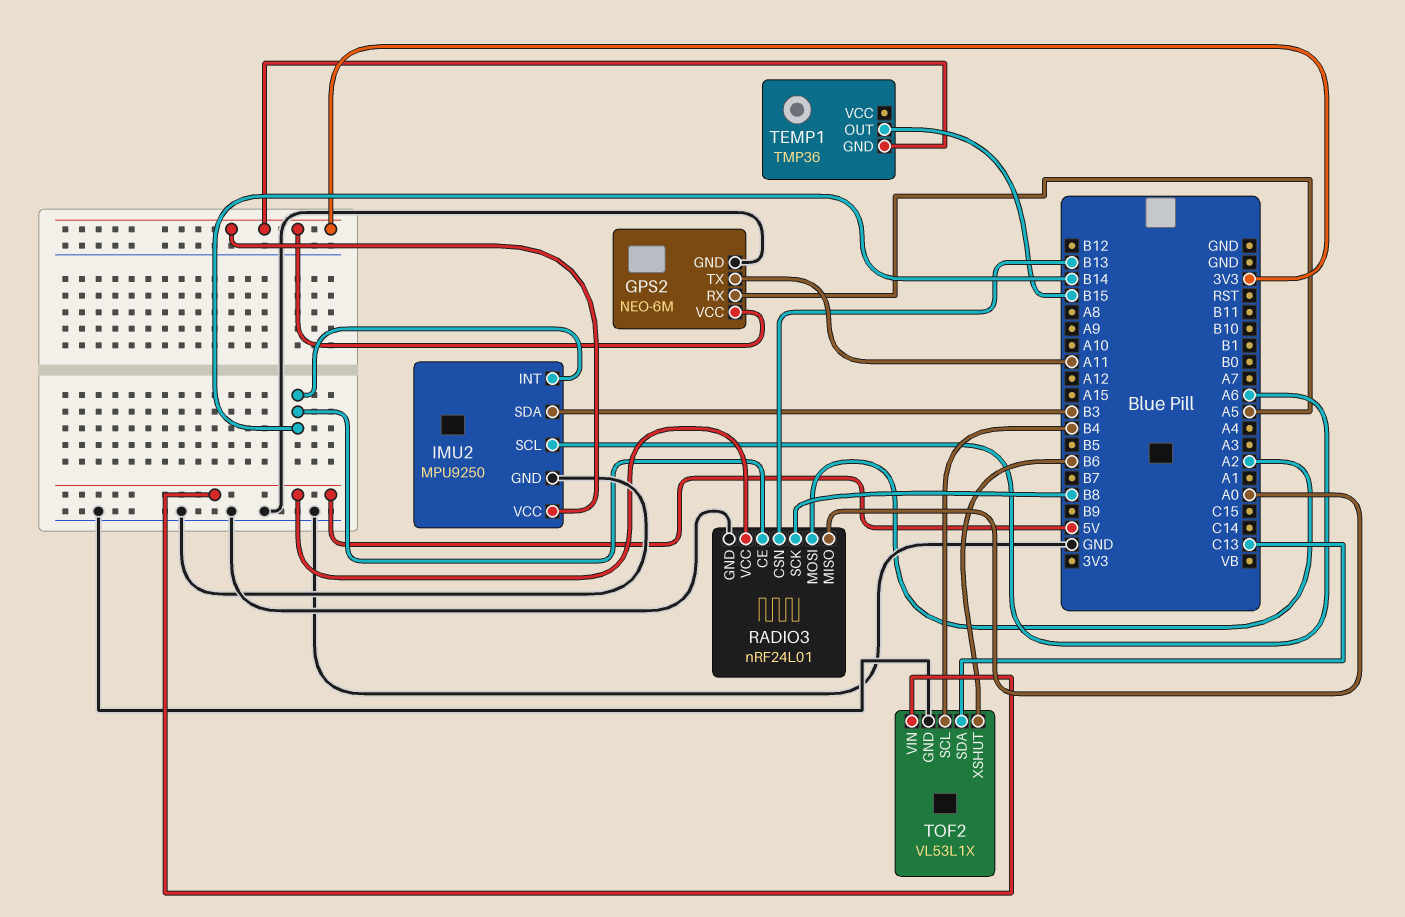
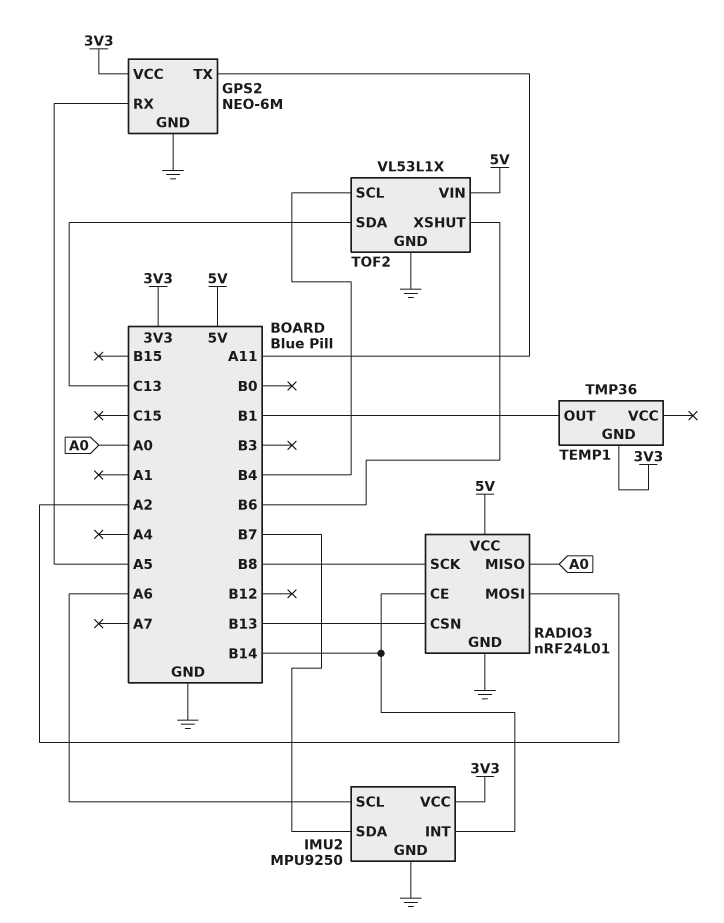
IMU2 pin SDA: B3 -> B7
TEMP1 pin OUT: B15 -> B1

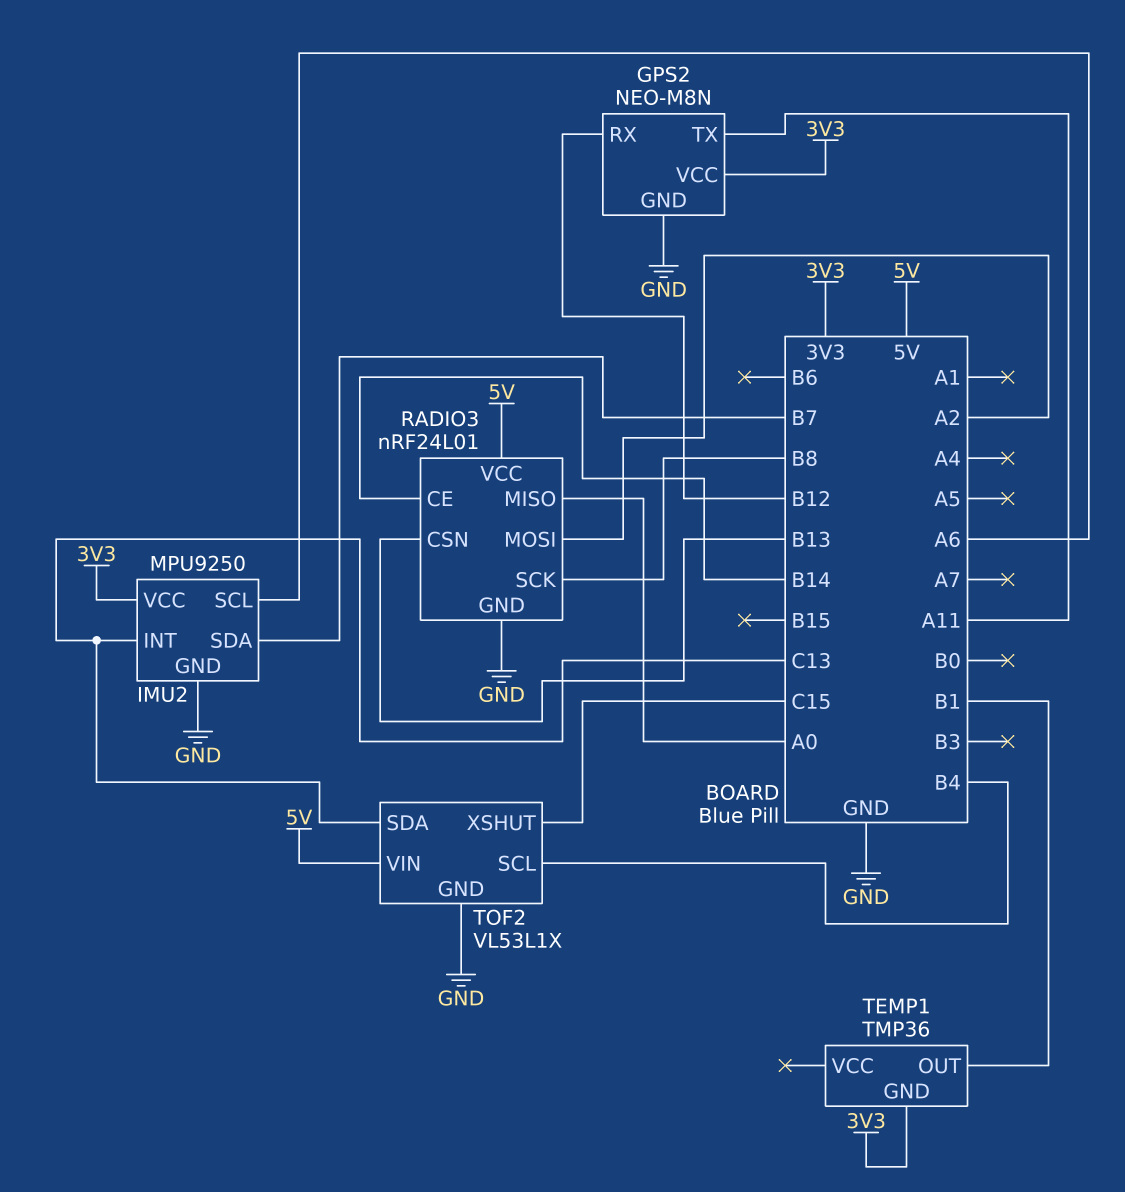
GPS2: NEO-6M -> NEO-M8N
GPS2 pin RX: A5 -> B12
IMU2 pin INT: B14 -> C13
TOF2 pin XSHUT: B6 -> C15

